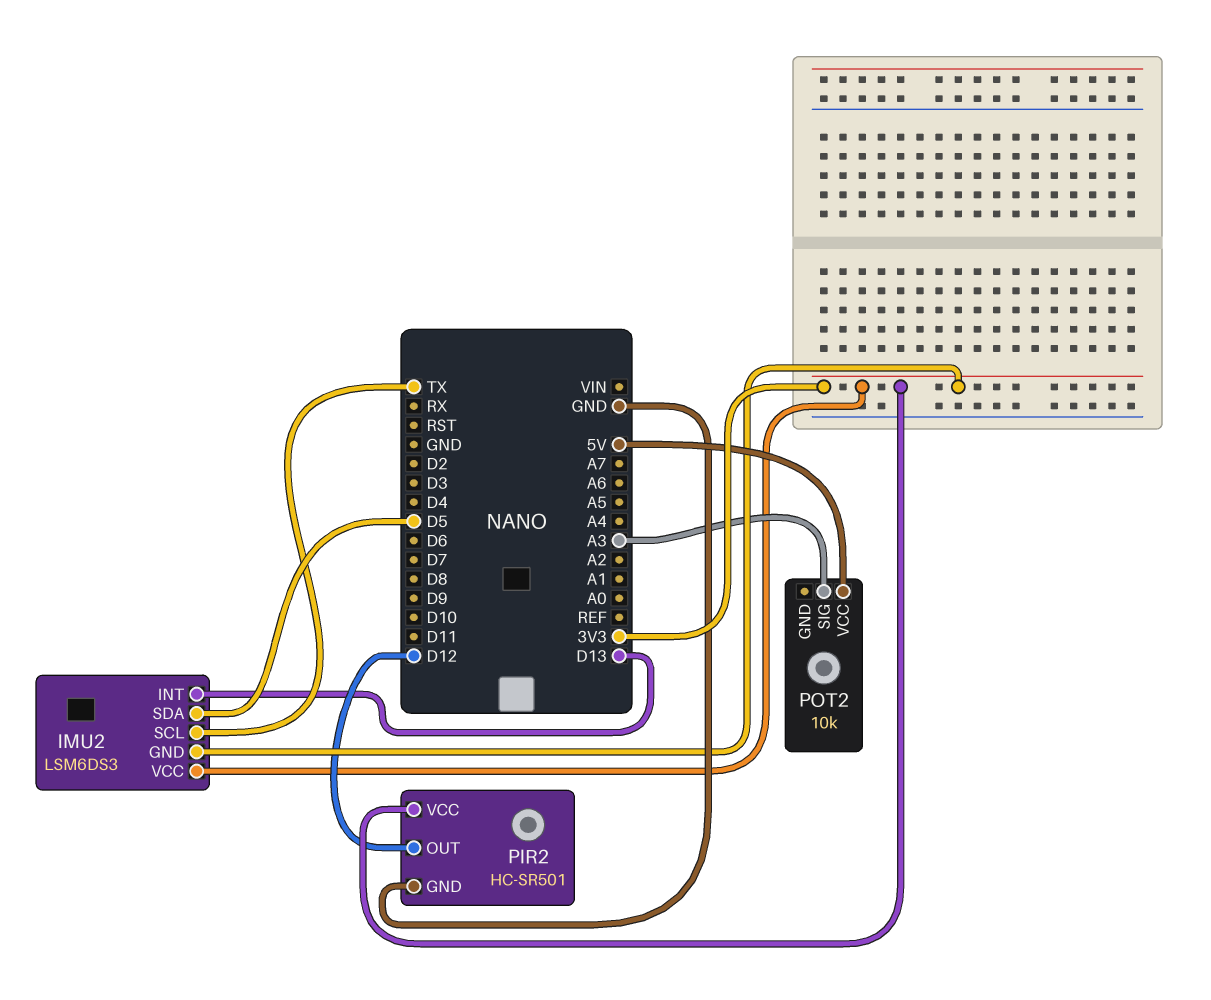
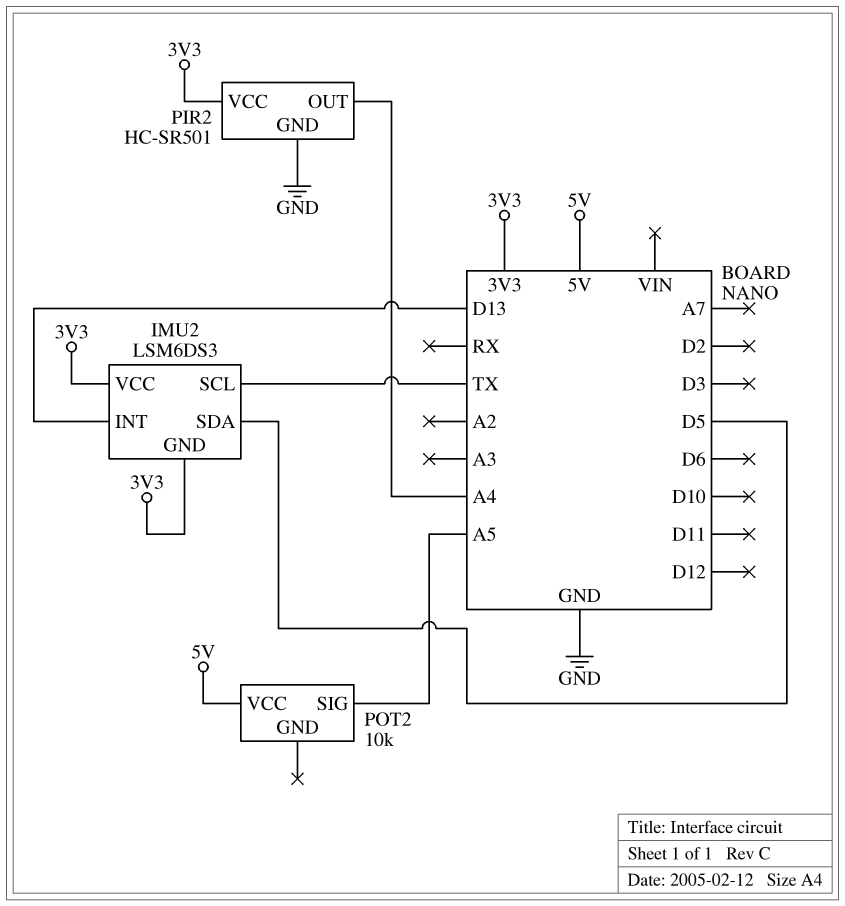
PIR2 pin OUT: D12 -> A4
POT2 pin SIG: A3 -> A5

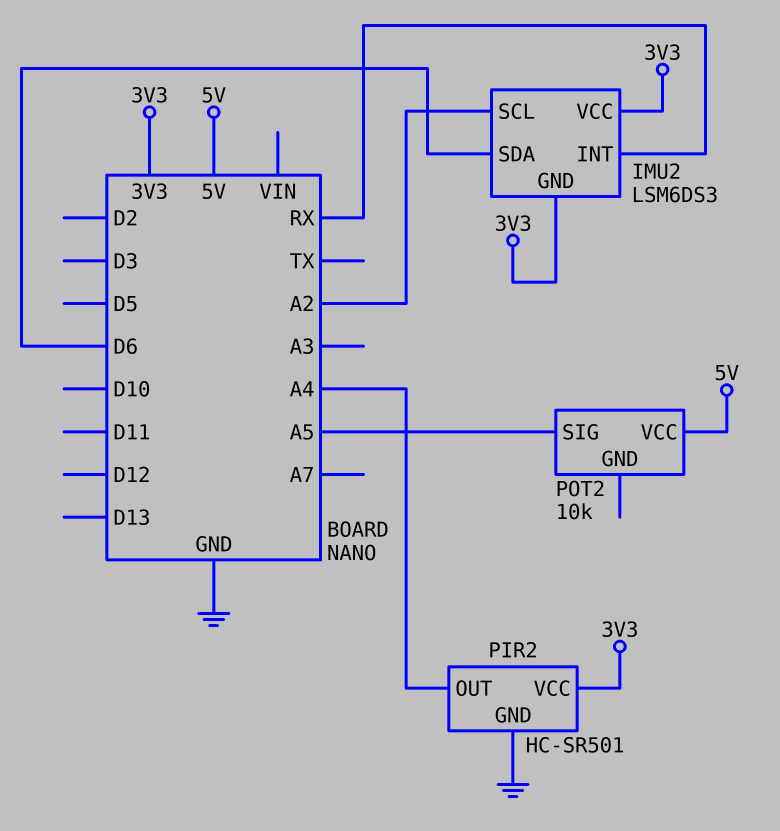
IMU2 pin INT: D13 -> RX
IMU2 pin SCL: TX -> A2
IMU2 pin SDA: D5 -> D6

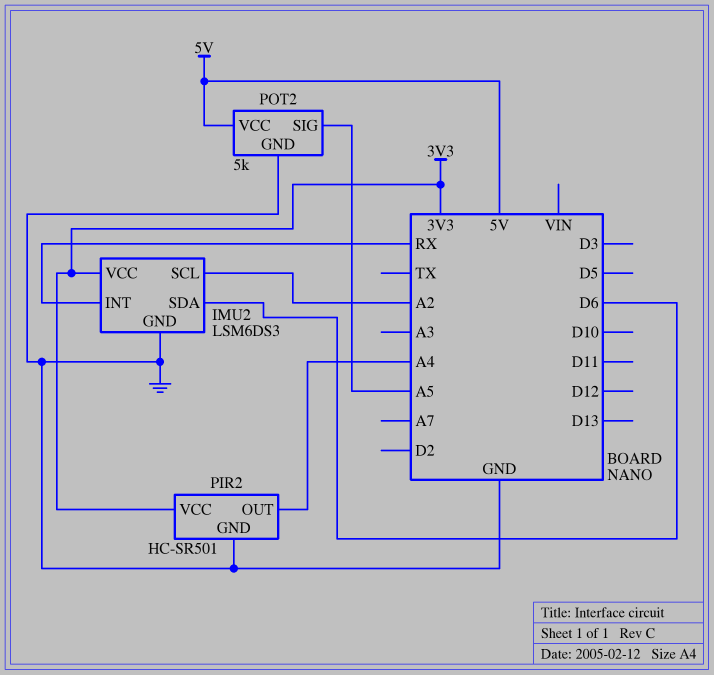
IMU2 pin GND: 3V3 -> GND
POT2: 10k -> 5k
POT2 pin GND: none -> GND

